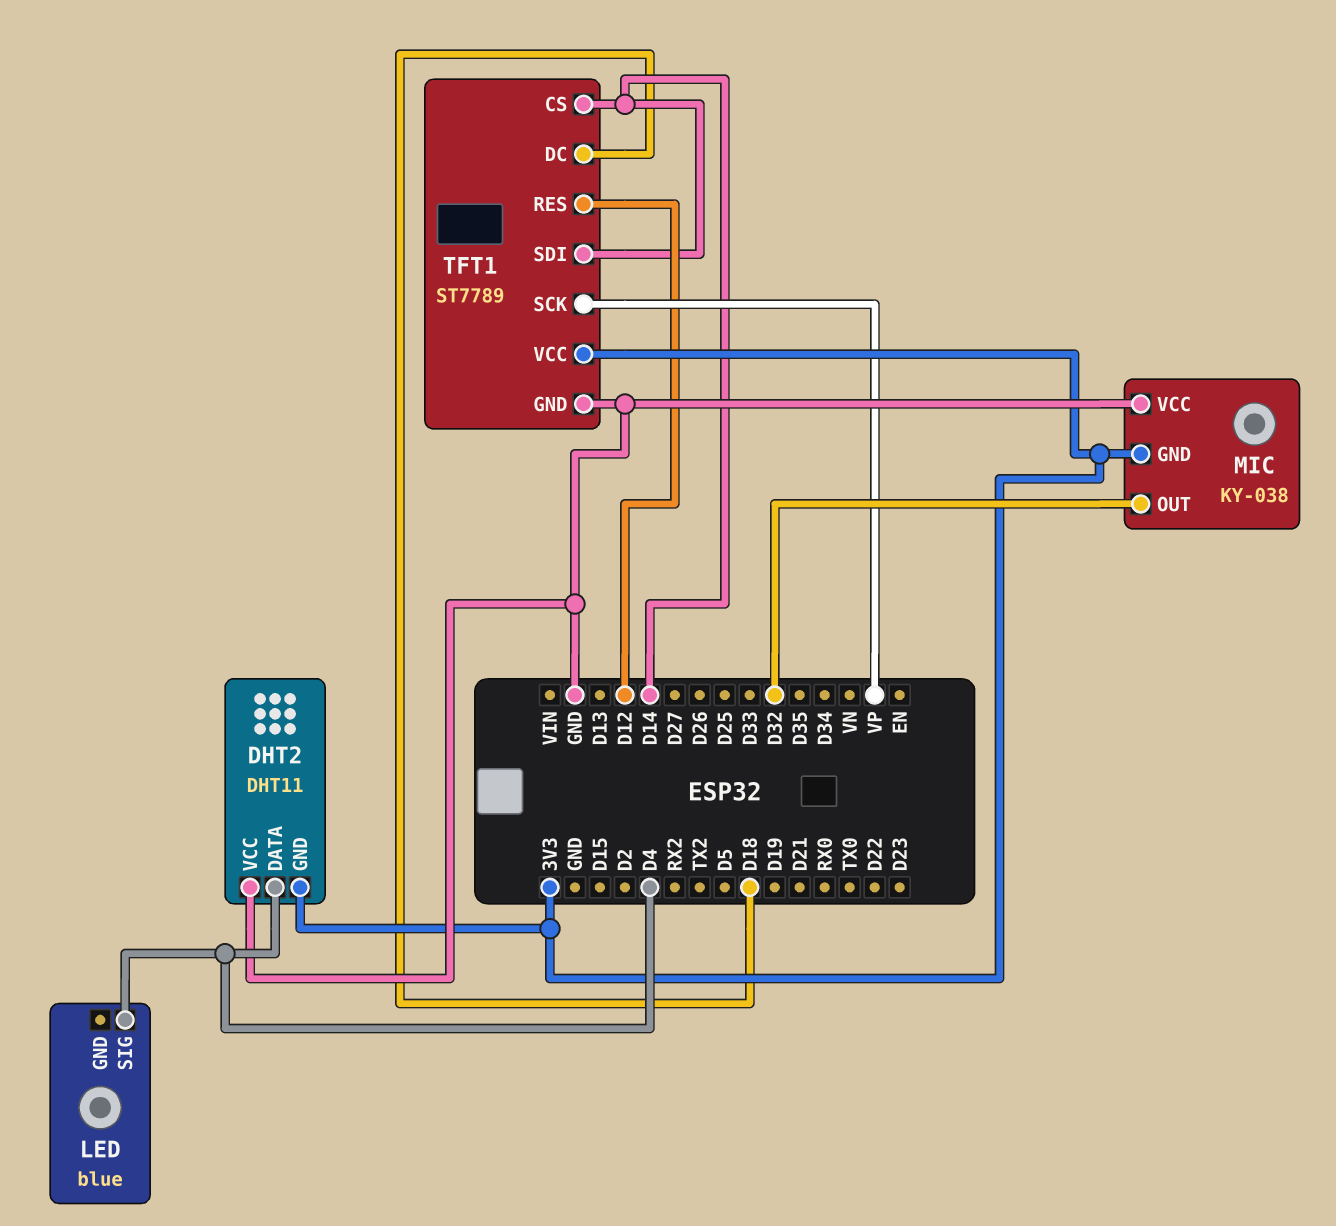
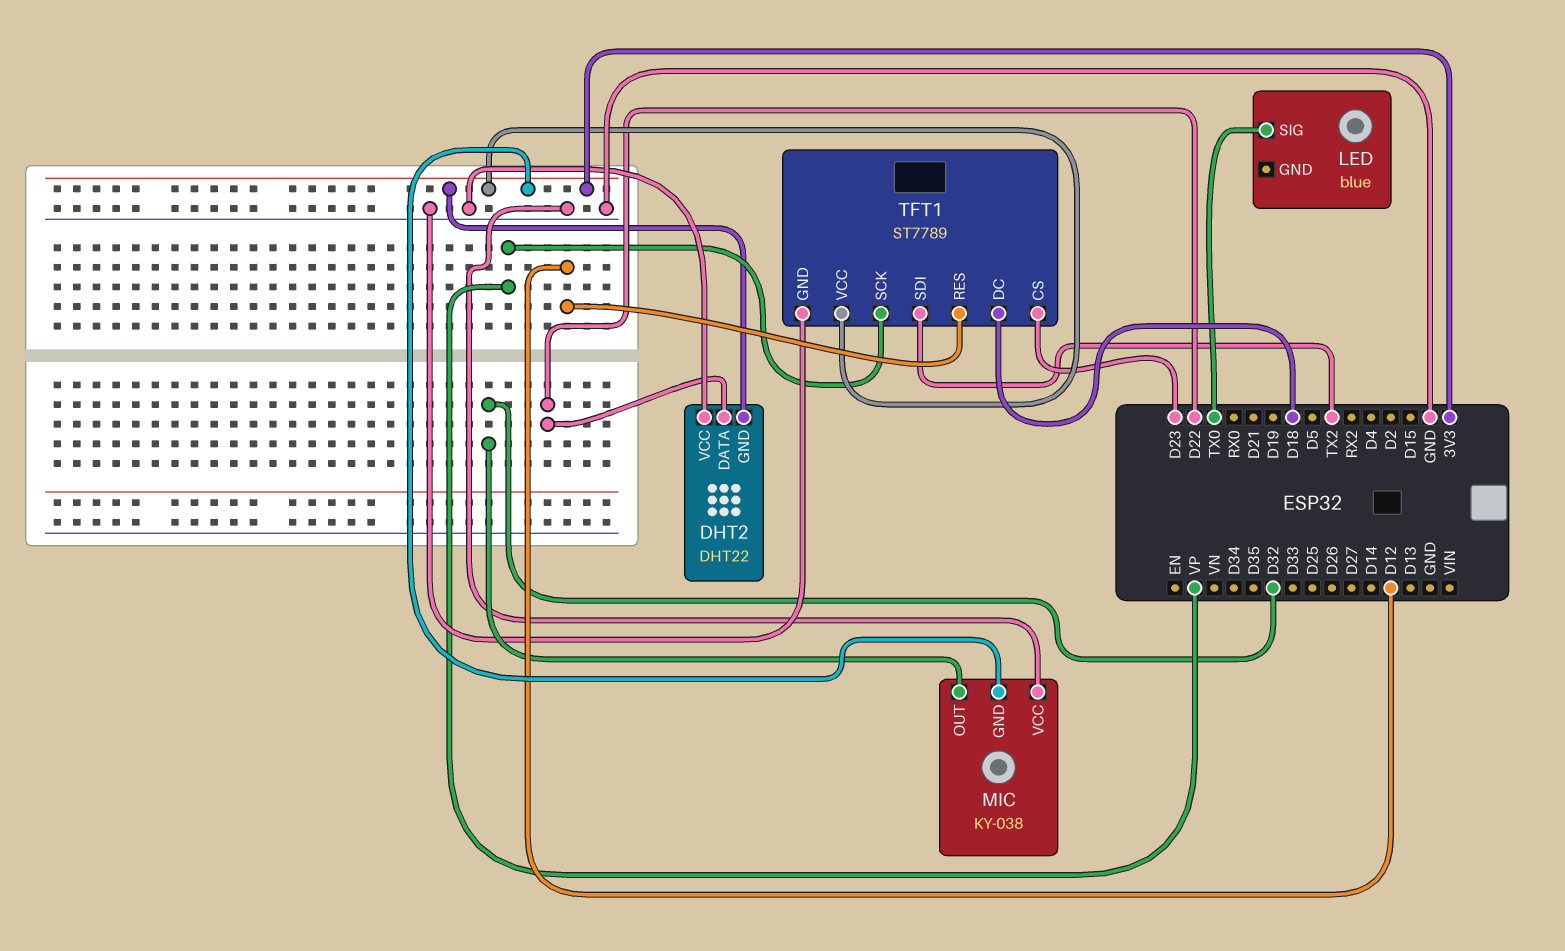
DHT2: DHT11 -> DHT22
DHT2 pin DATA: D4 -> D22
LED pin SIG: D4 -> TX0
TFT1 pin CS: D14 -> D23
TFT1 pin SDI: D14 -> TX2

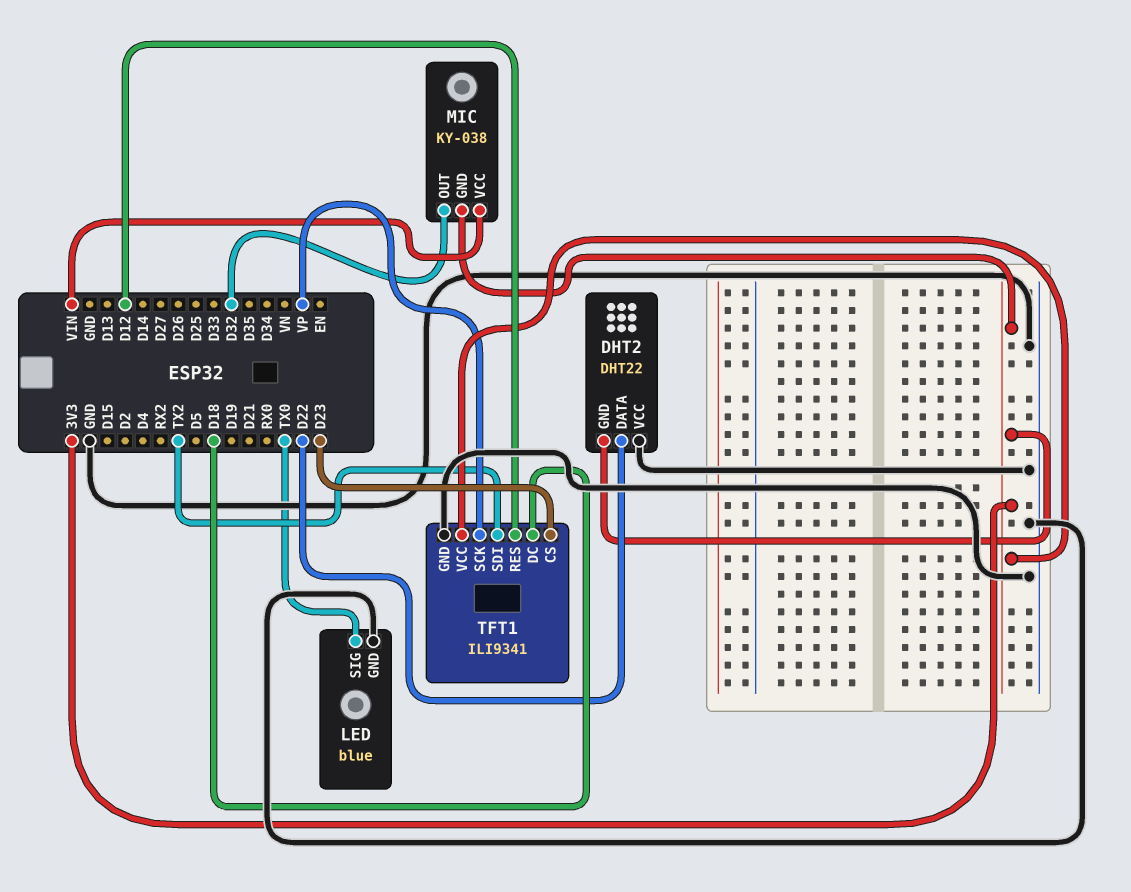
LED pin GND: none -> GND
MIC pin VCC: GND -> VIN
TFT1: ST7789 -> ILI9341

